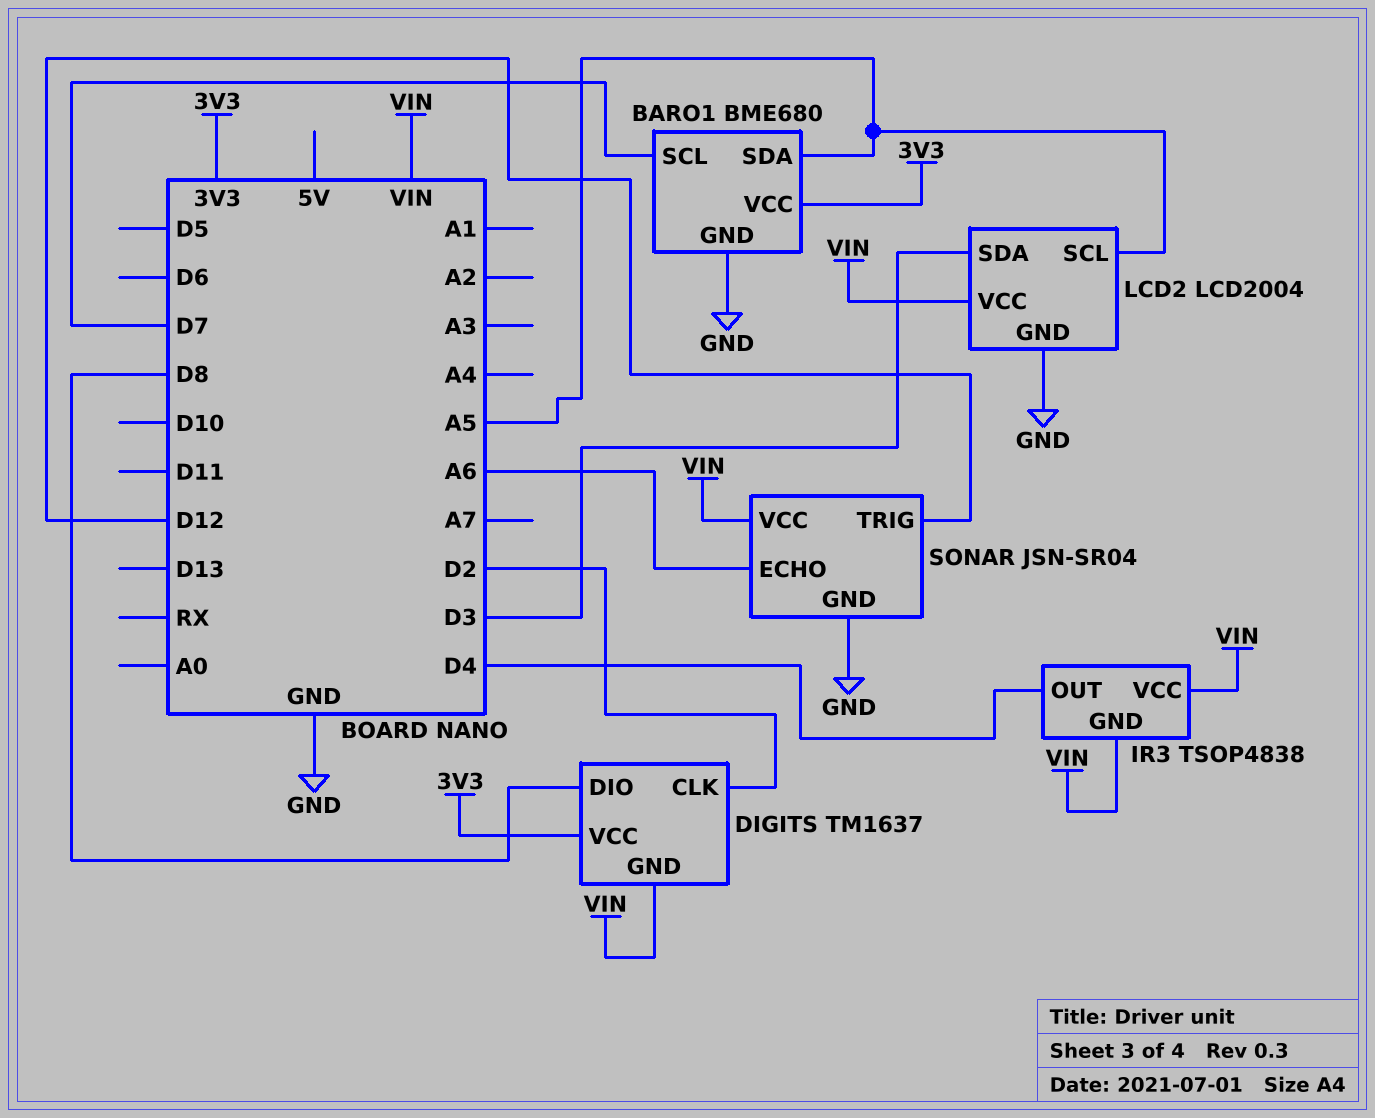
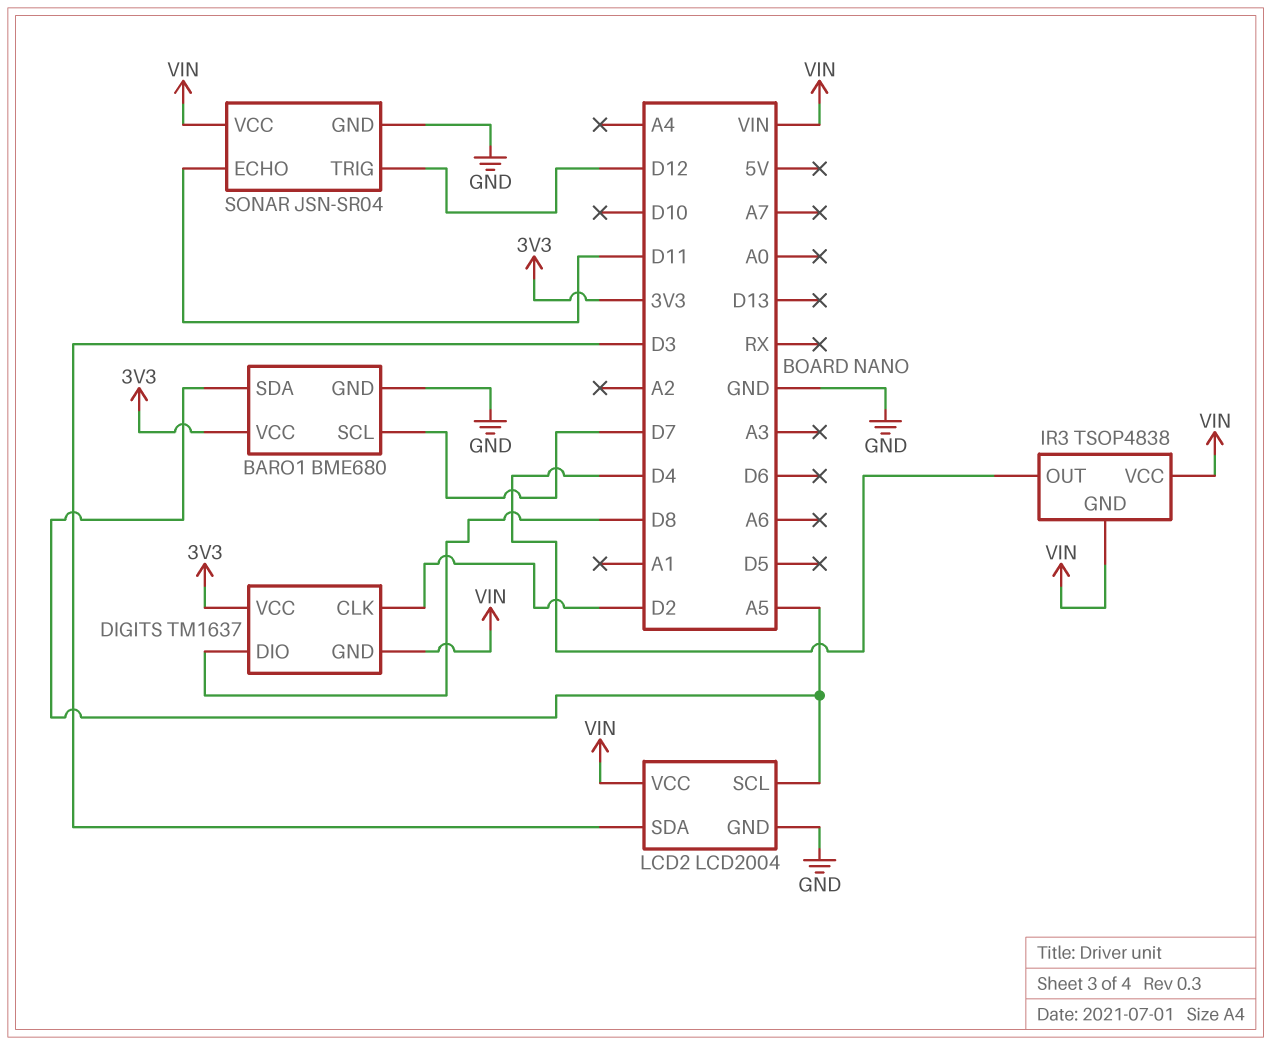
SONAR pin ECHO: A6 -> D11

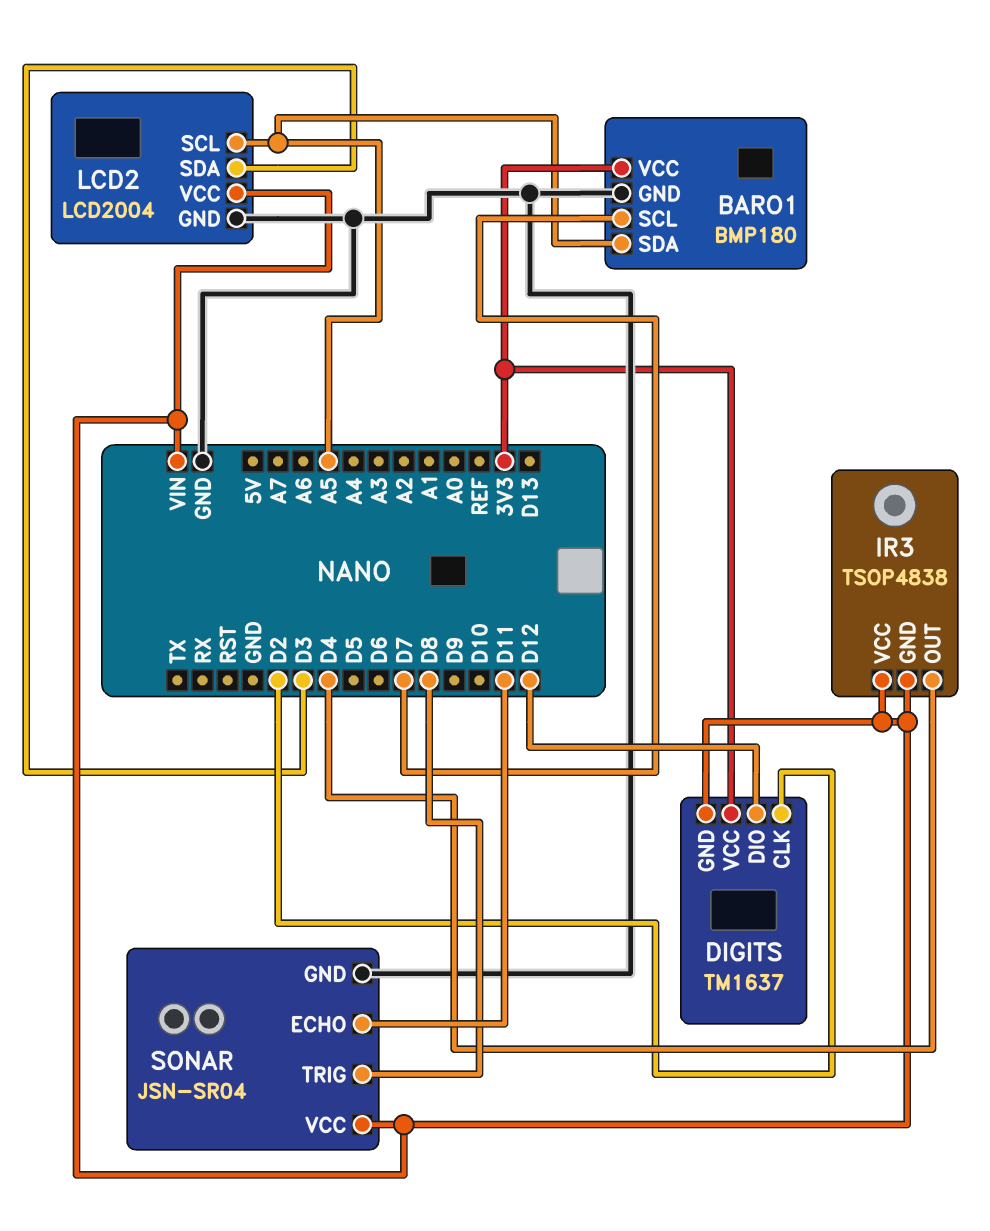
BARO1: BME680 -> BMP180
DIGITS pin DIO: D8 -> D12
SONAR pin TRIG: D12 -> D8

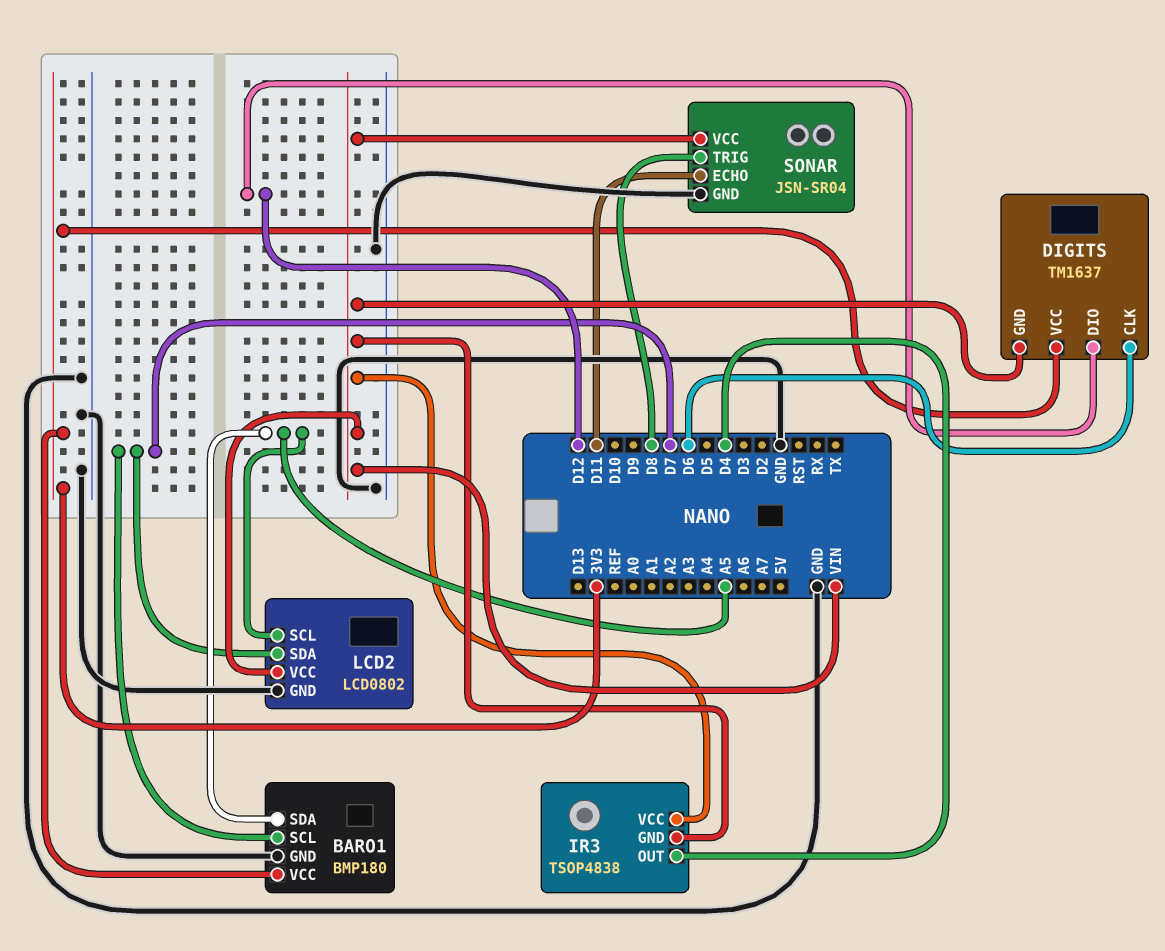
DIGITS pin CLK: D2 -> D6
LCD2: LCD2004 -> LCD0802
LCD2 pin SDA: D3 -> D7

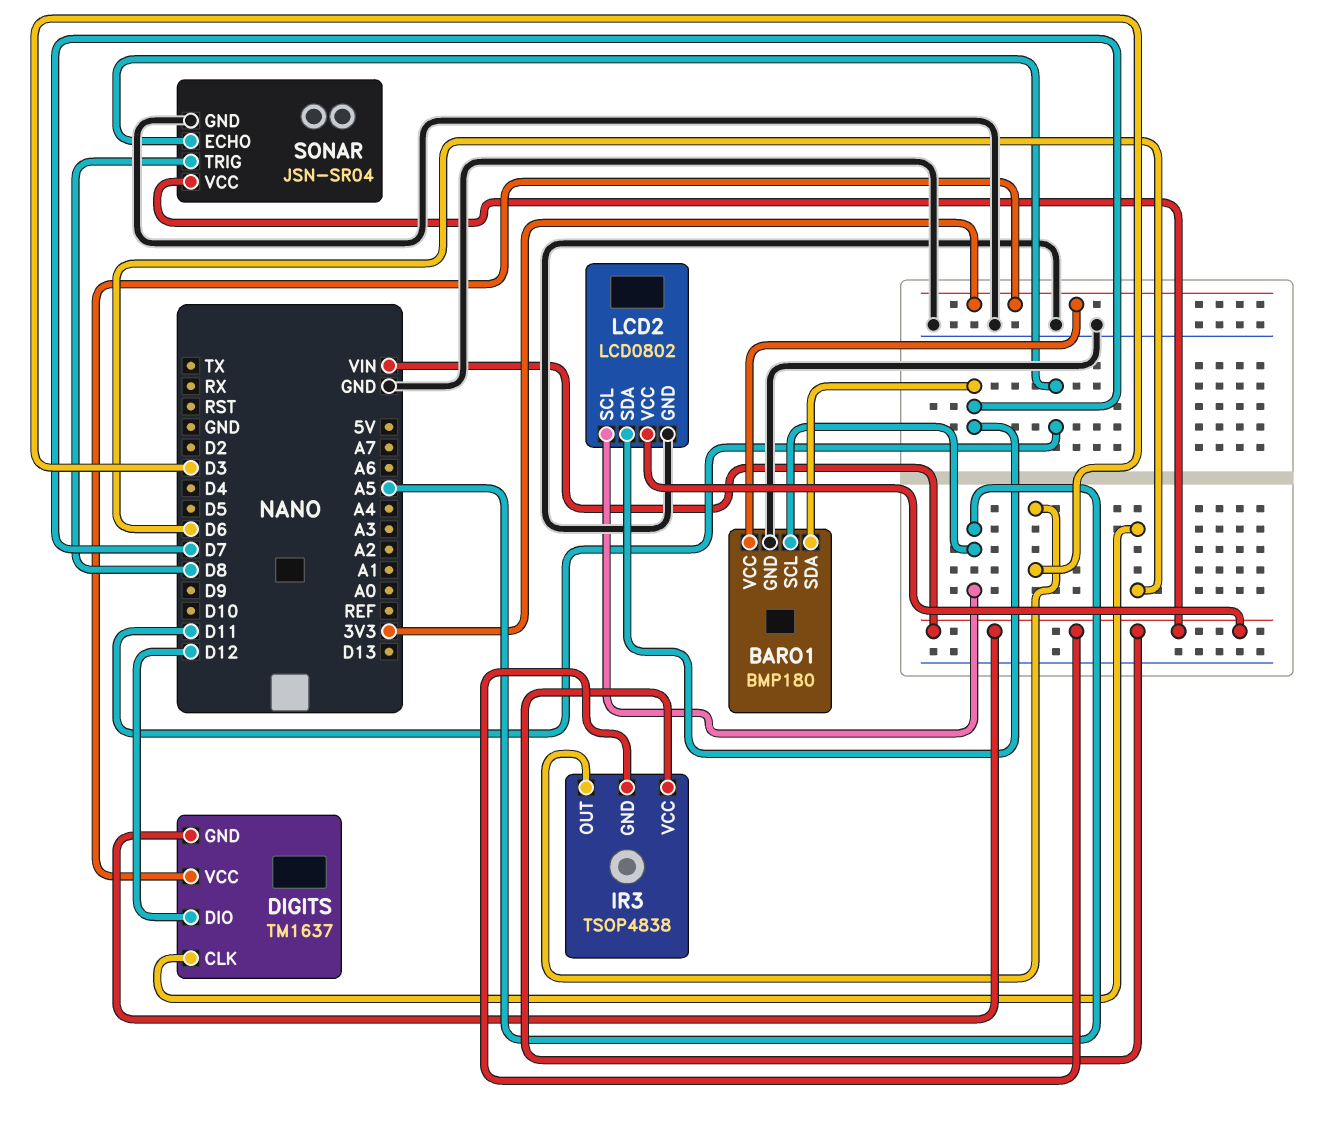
BARO1 pin SCL: D7 -> A5
BARO1 pin SDA: A5 -> D7
IR3 pin OUT: D4 -> D3

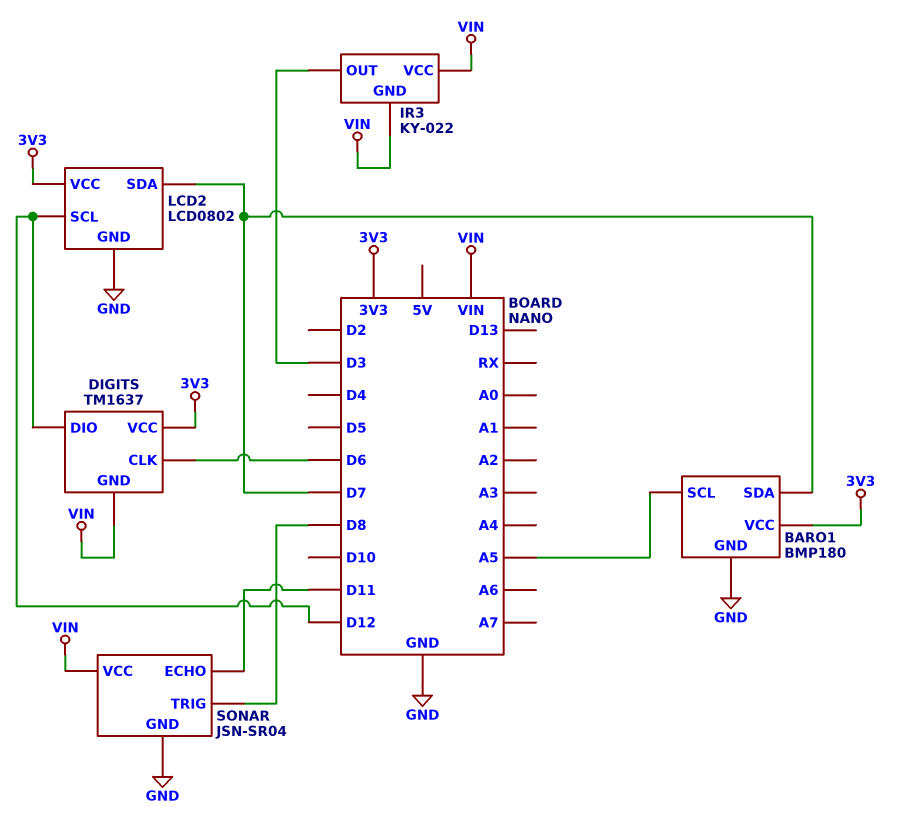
IR3: TSOP4838 -> KY-022
LCD2 pin SCL: A5 -> D12
LCD2 pin VCC: VIN -> 3V3

